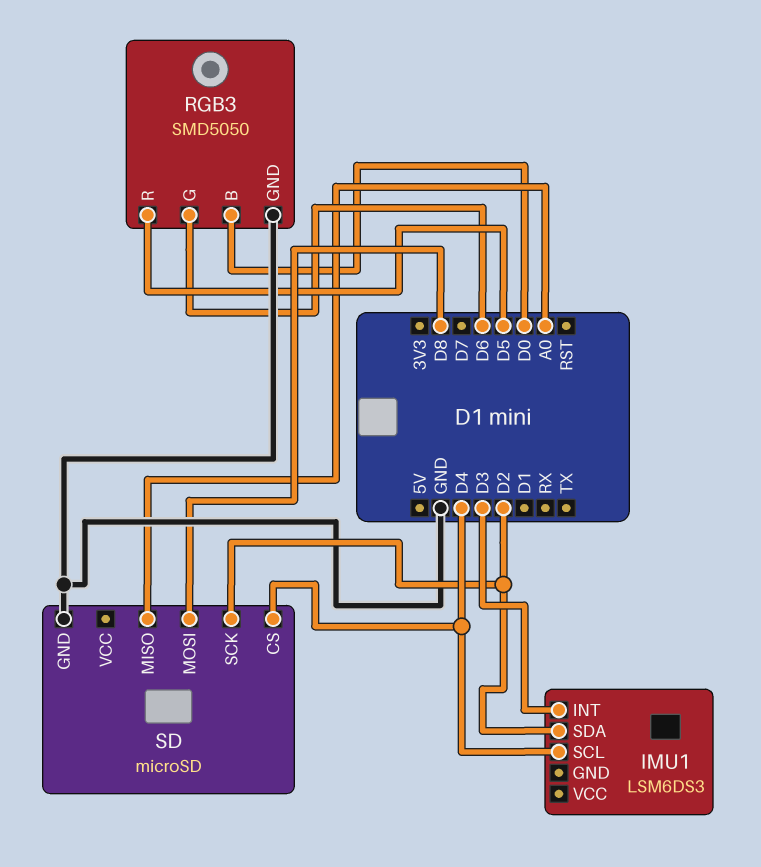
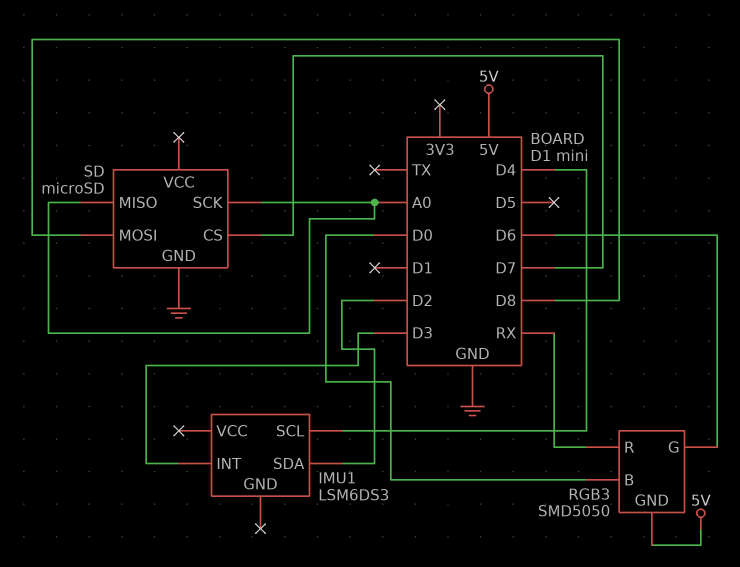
RGB3 pin GND: GND -> 5V
RGB3 pin R: D5 -> RX
SD pin CS: D4 -> D7
SD pin SCK: D2 -> A0

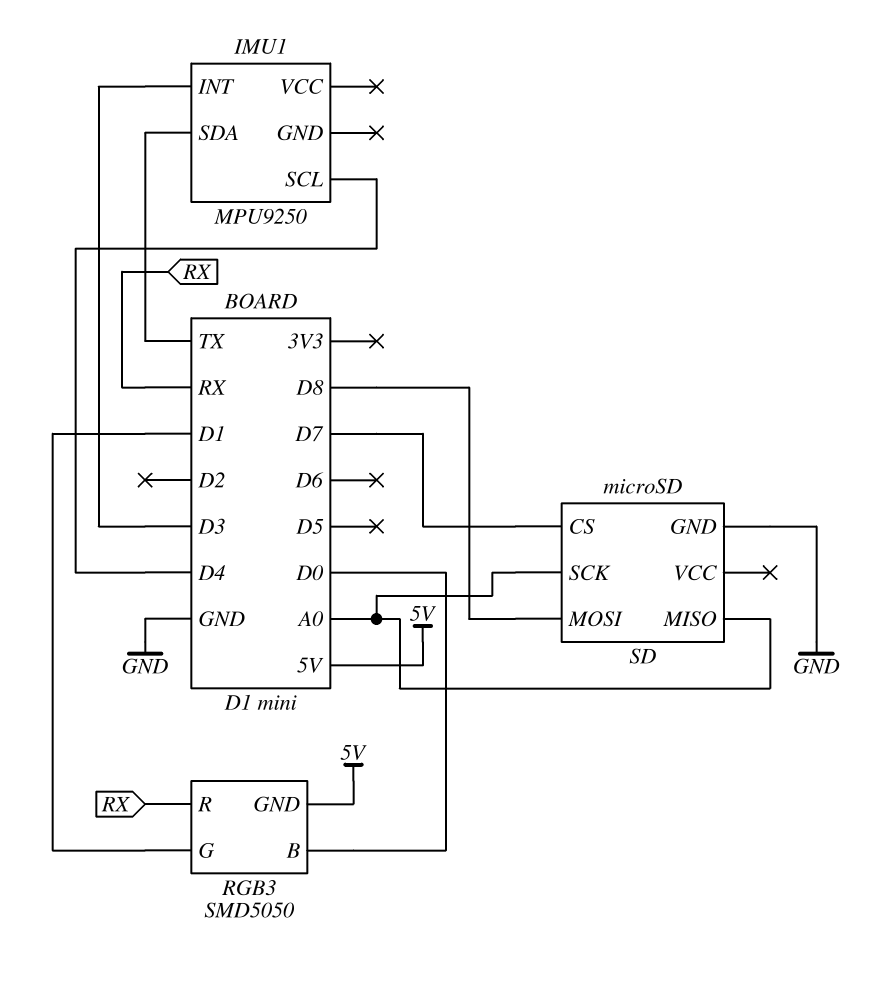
IMU1: LSM6DS3 -> MPU9250
IMU1 pin SDA: D2 -> TX
RGB3 pin G: D6 -> D1

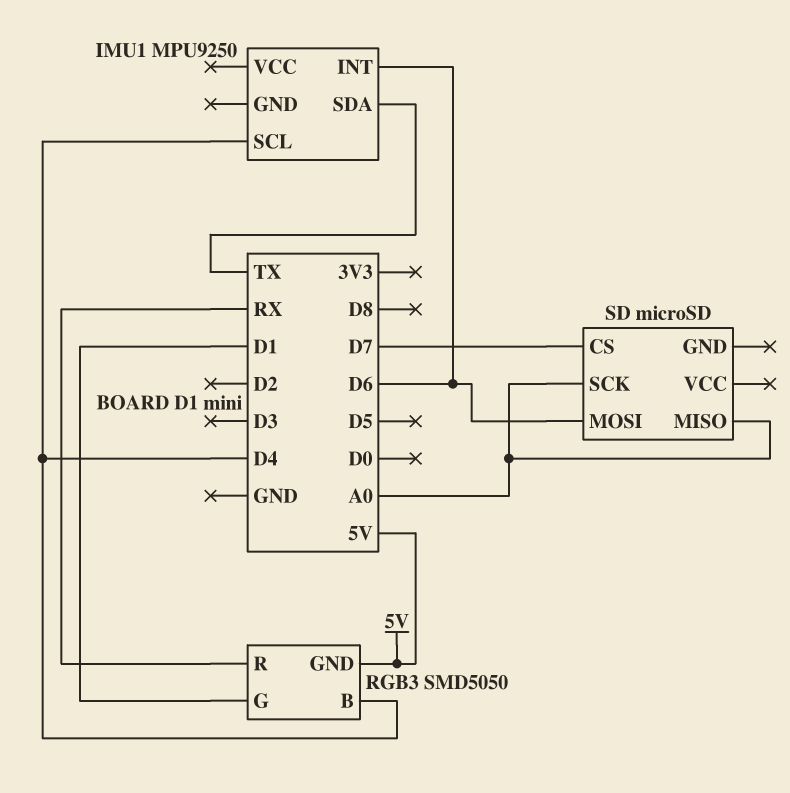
IMU1 pin INT: D3 -> D6
RGB3 pin B: D0 -> D4
SD pin GND: GND -> none
SD pin MOSI: D8 -> D6

